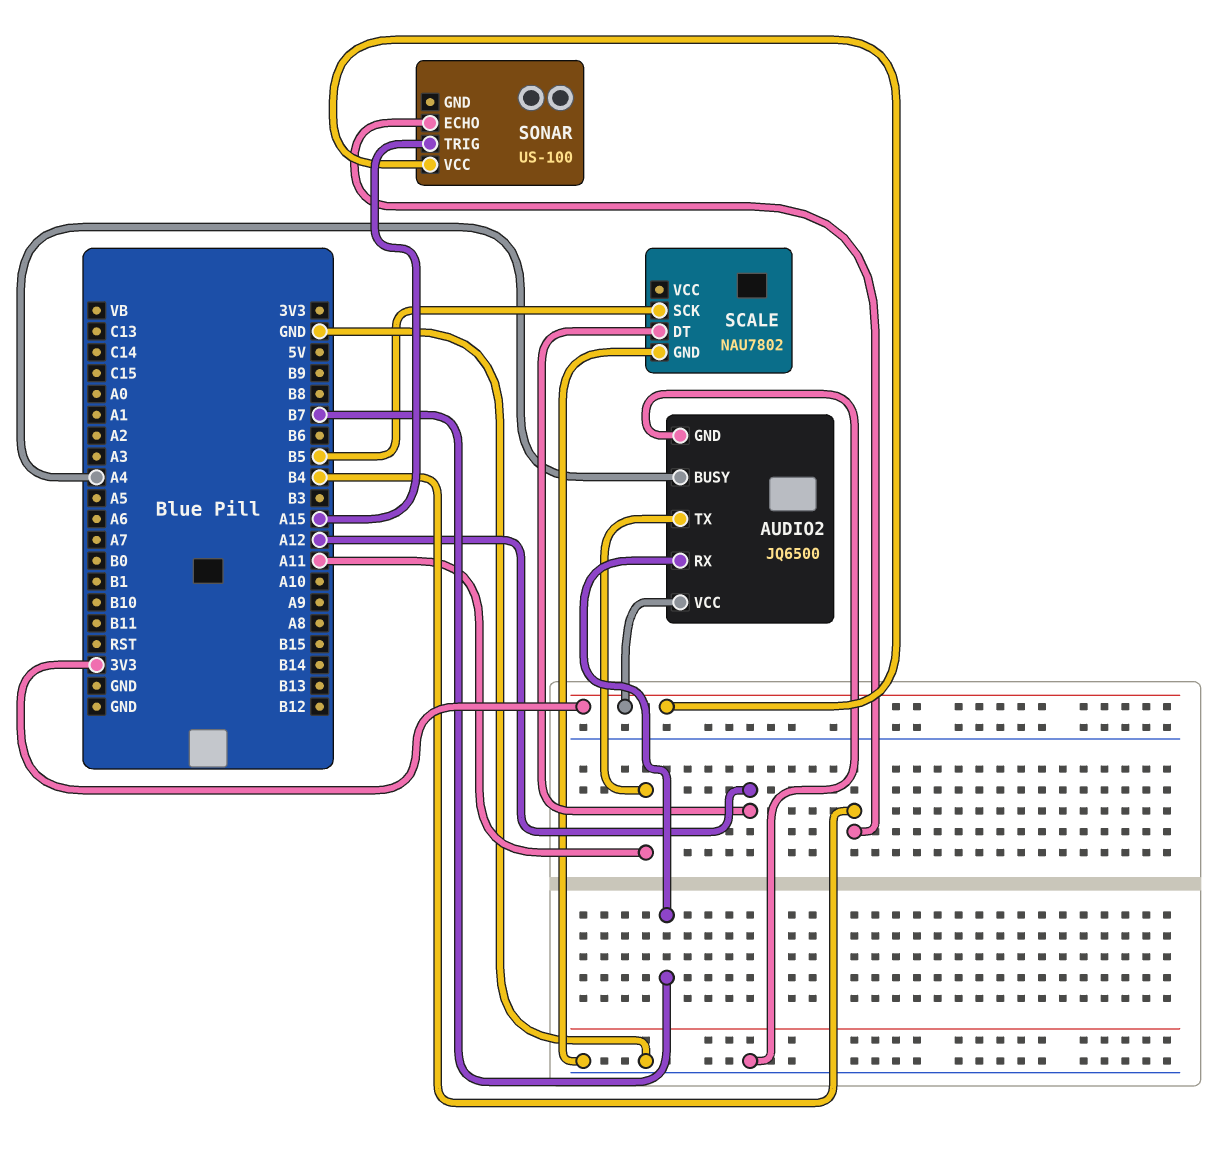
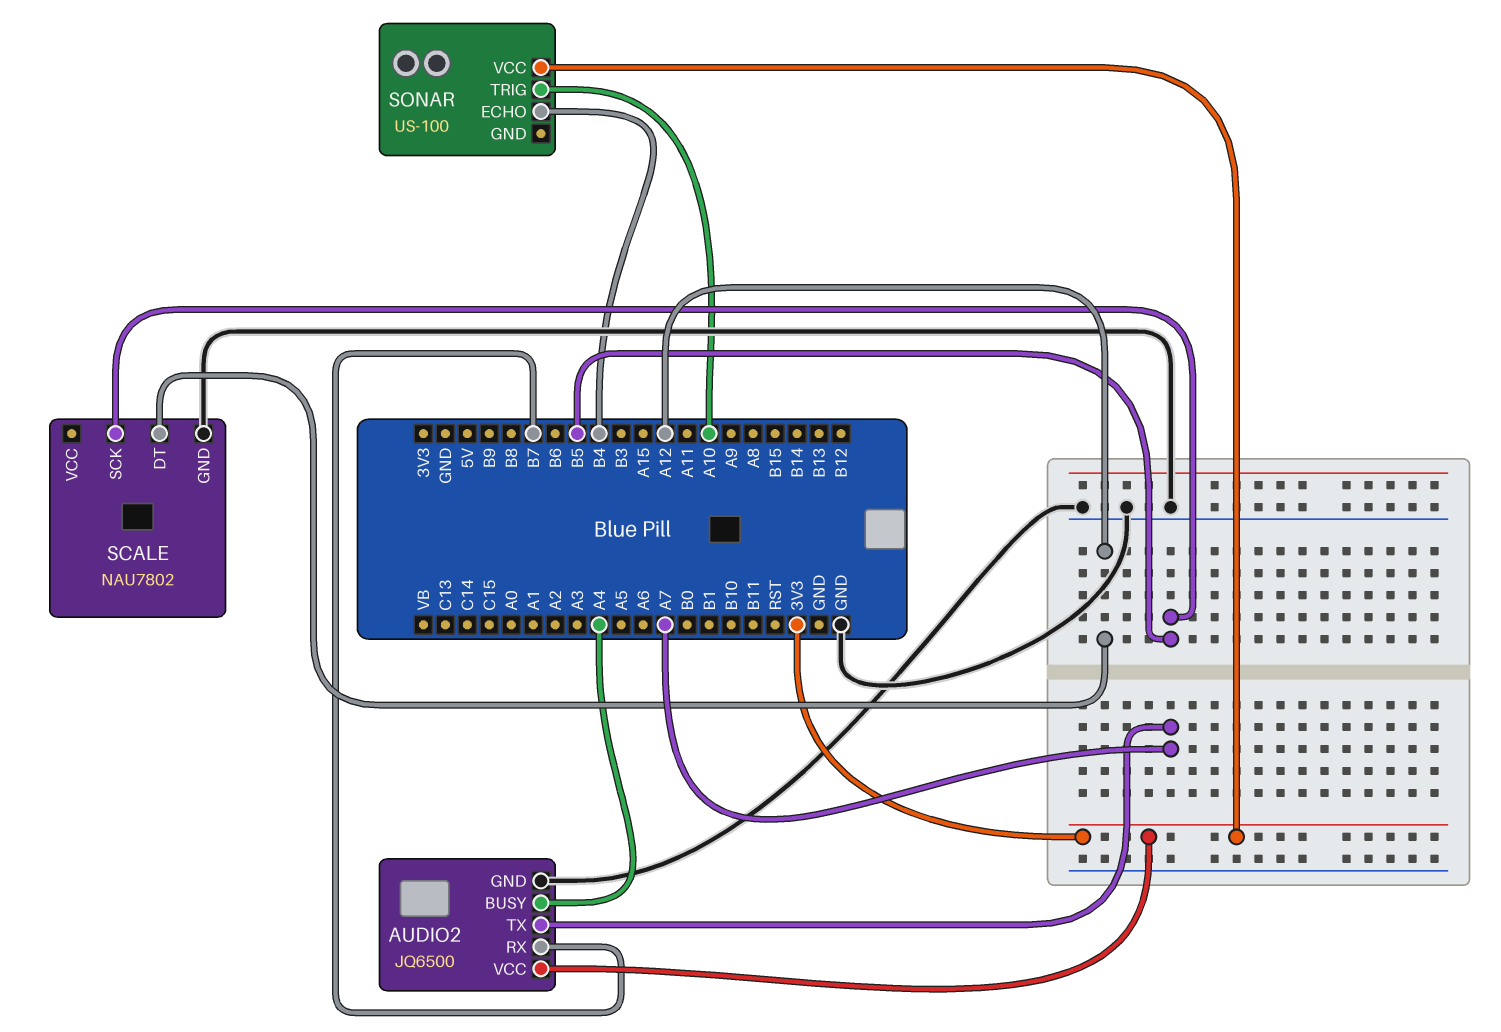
AUDIO2 pin TX: A11 -> A7
SONAR pin TRIG: A15 -> A10

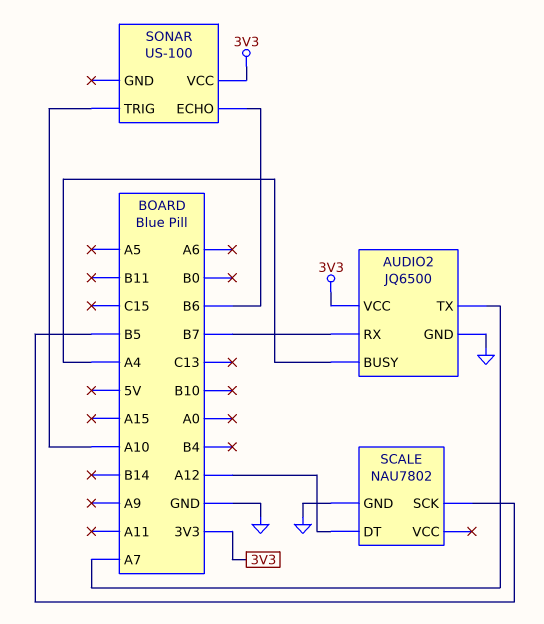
SONAR pin ECHO: B4 -> B6

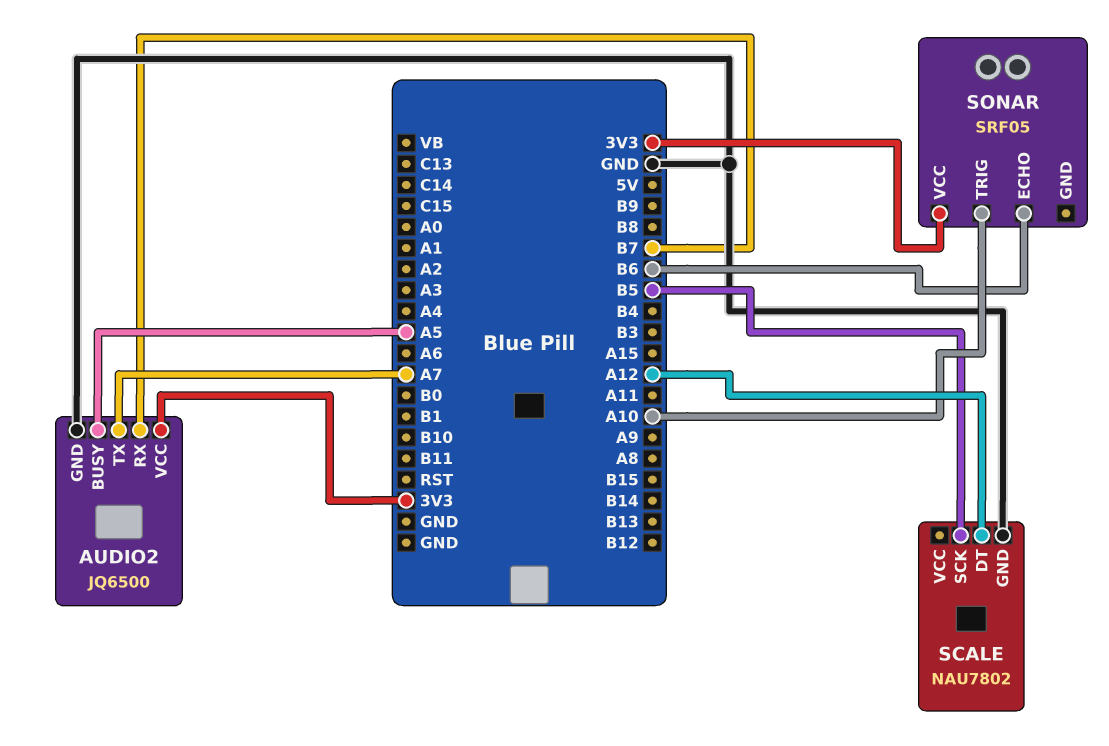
AUDIO2 pin BUSY: A4 -> A5
SONAR: US-100 -> SRF05

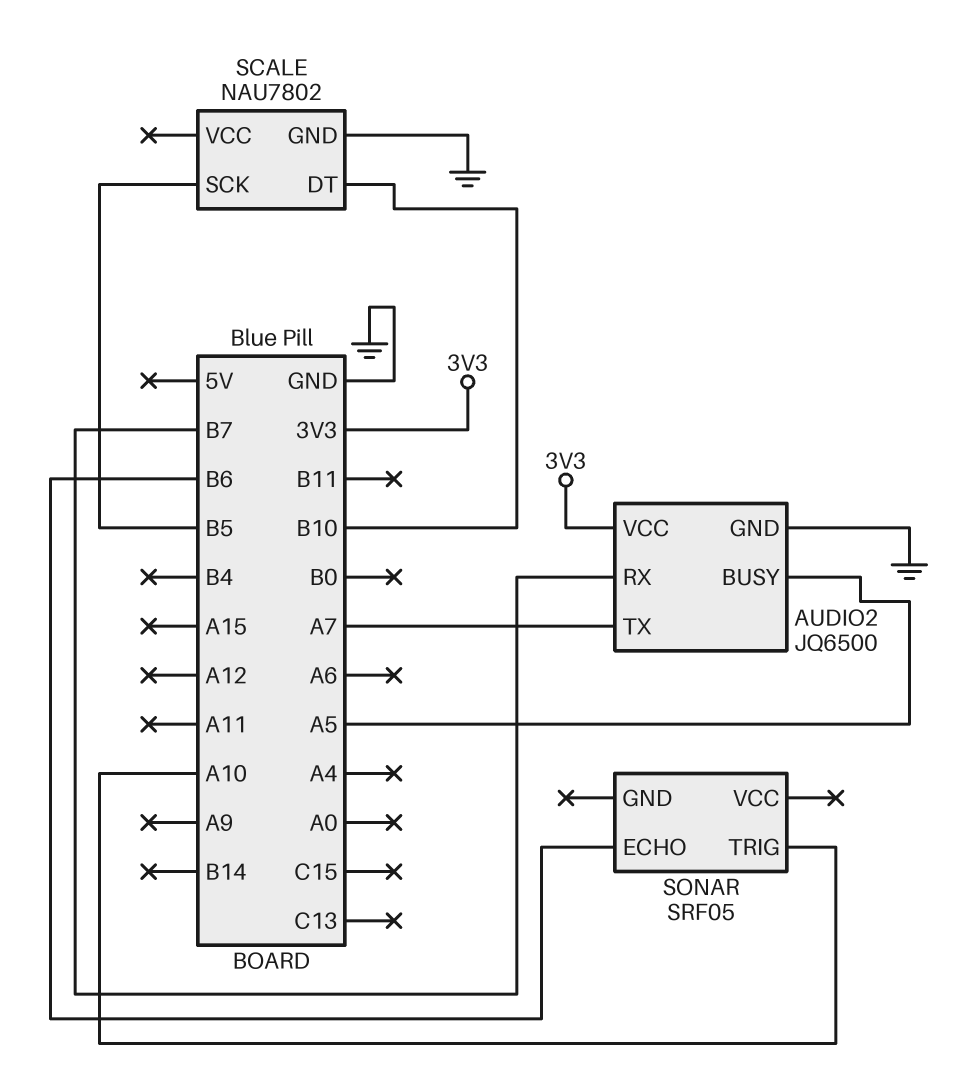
SCALE pin DT: A12 -> B10
SONAR pin VCC: 3V3 -> none

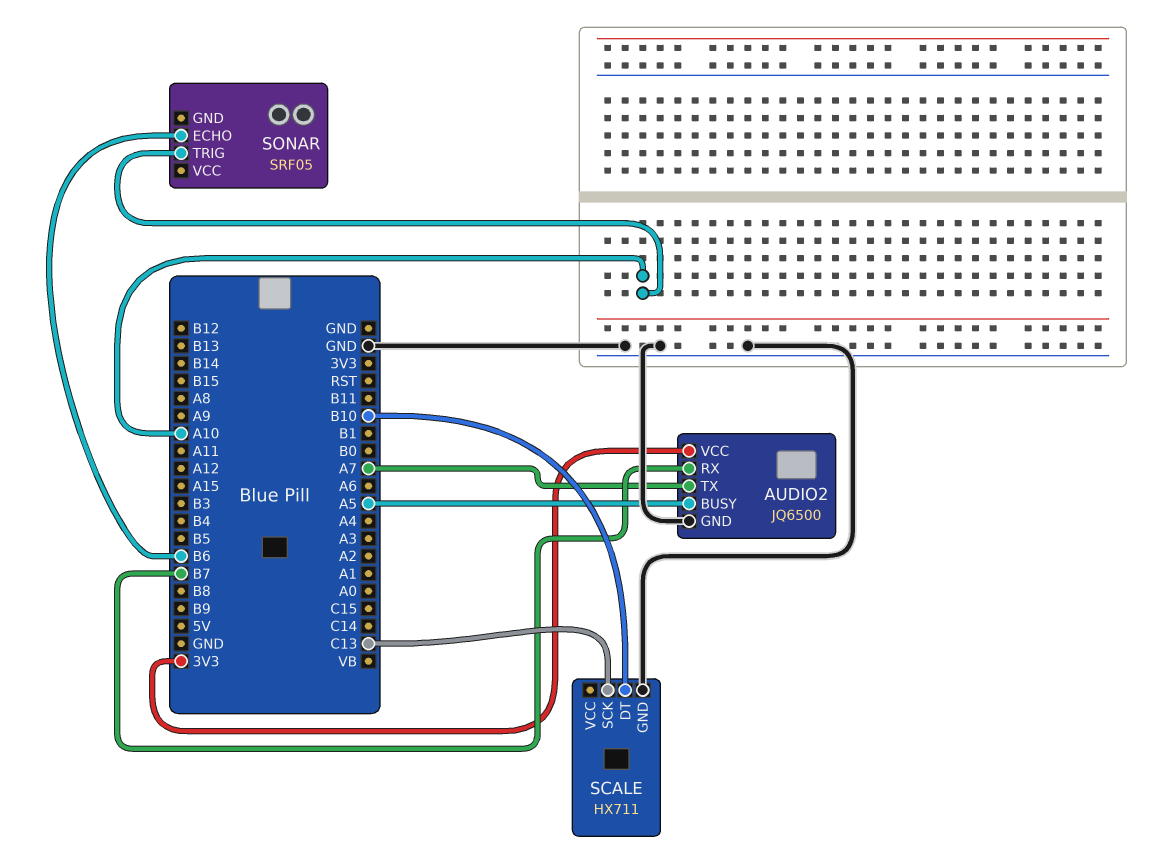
SCALE: NAU7802 -> HX711
SCALE pin SCK: B5 -> C13

